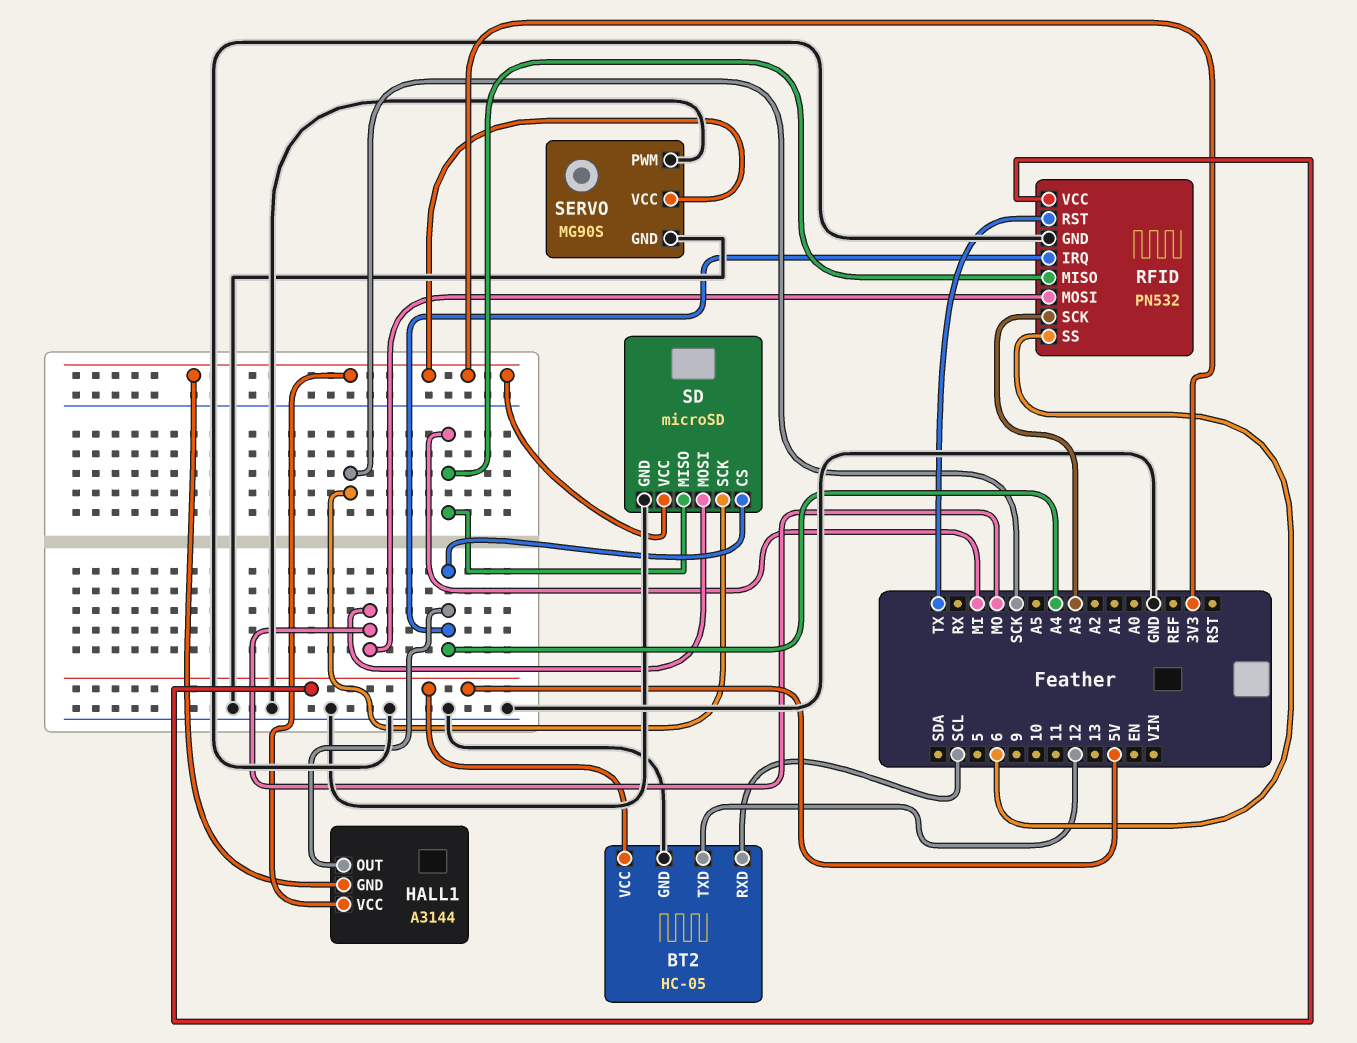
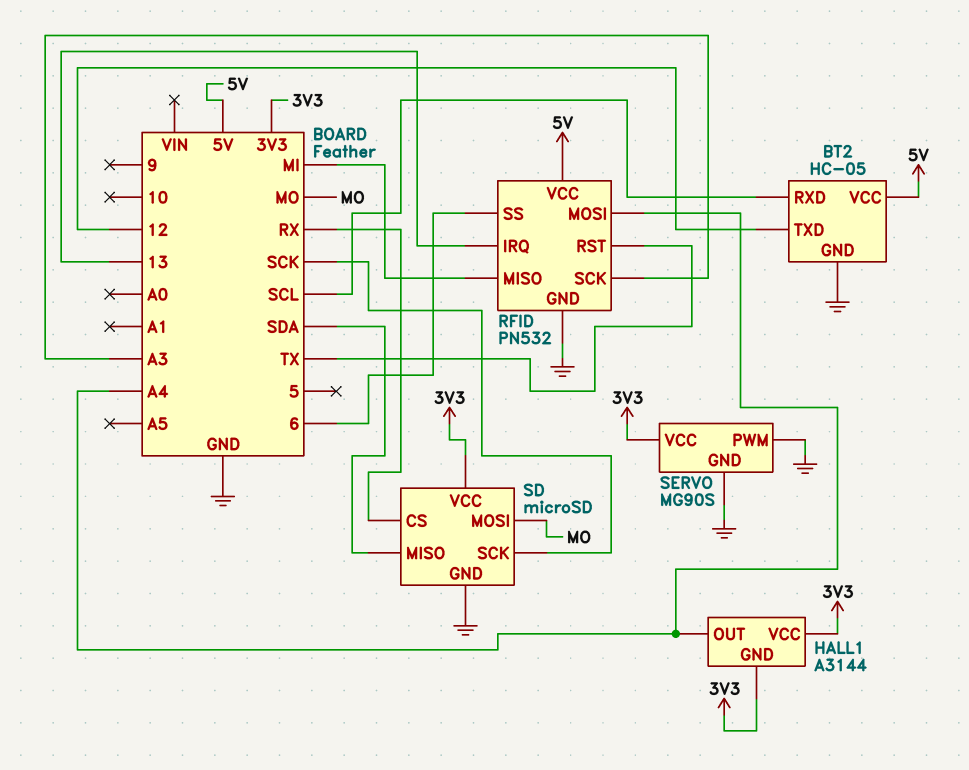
RFID pin IRQ: A4 -> 13
RFID pin MOSI: MO -> A4
SD pin CS: A4 -> RX
SD pin MISO: MI -> SDA

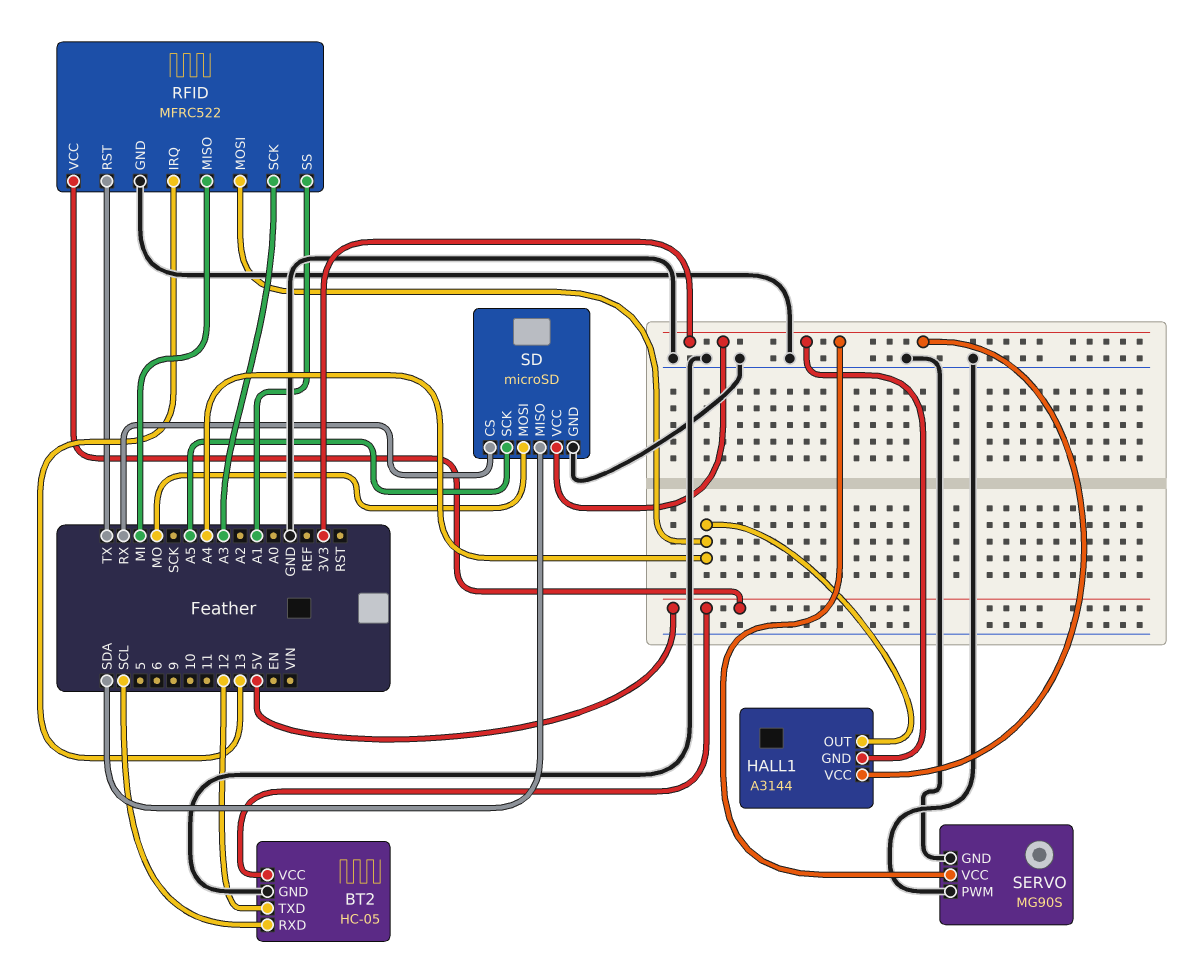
RFID: PN532 -> MFRC522
RFID pin SS: 6 -> A1
SD pin SCK: SCK -> A5

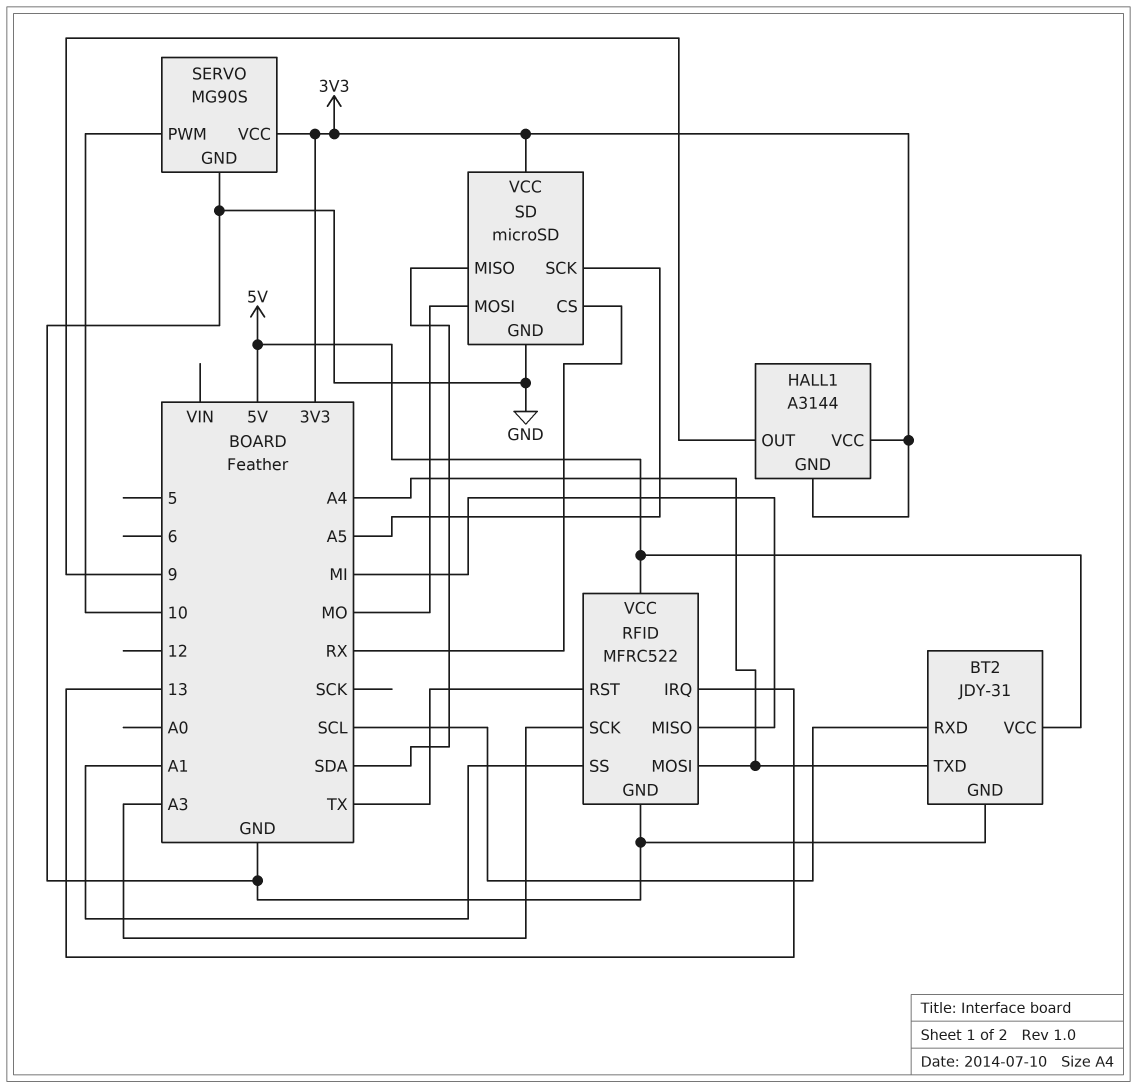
BT2: HC-05 -> JDY-31
BT2 pin TXD: 12 -> A4
HALL1 pin OUT: A4 -> 9
SERVO pin PWM: GND -> 10

